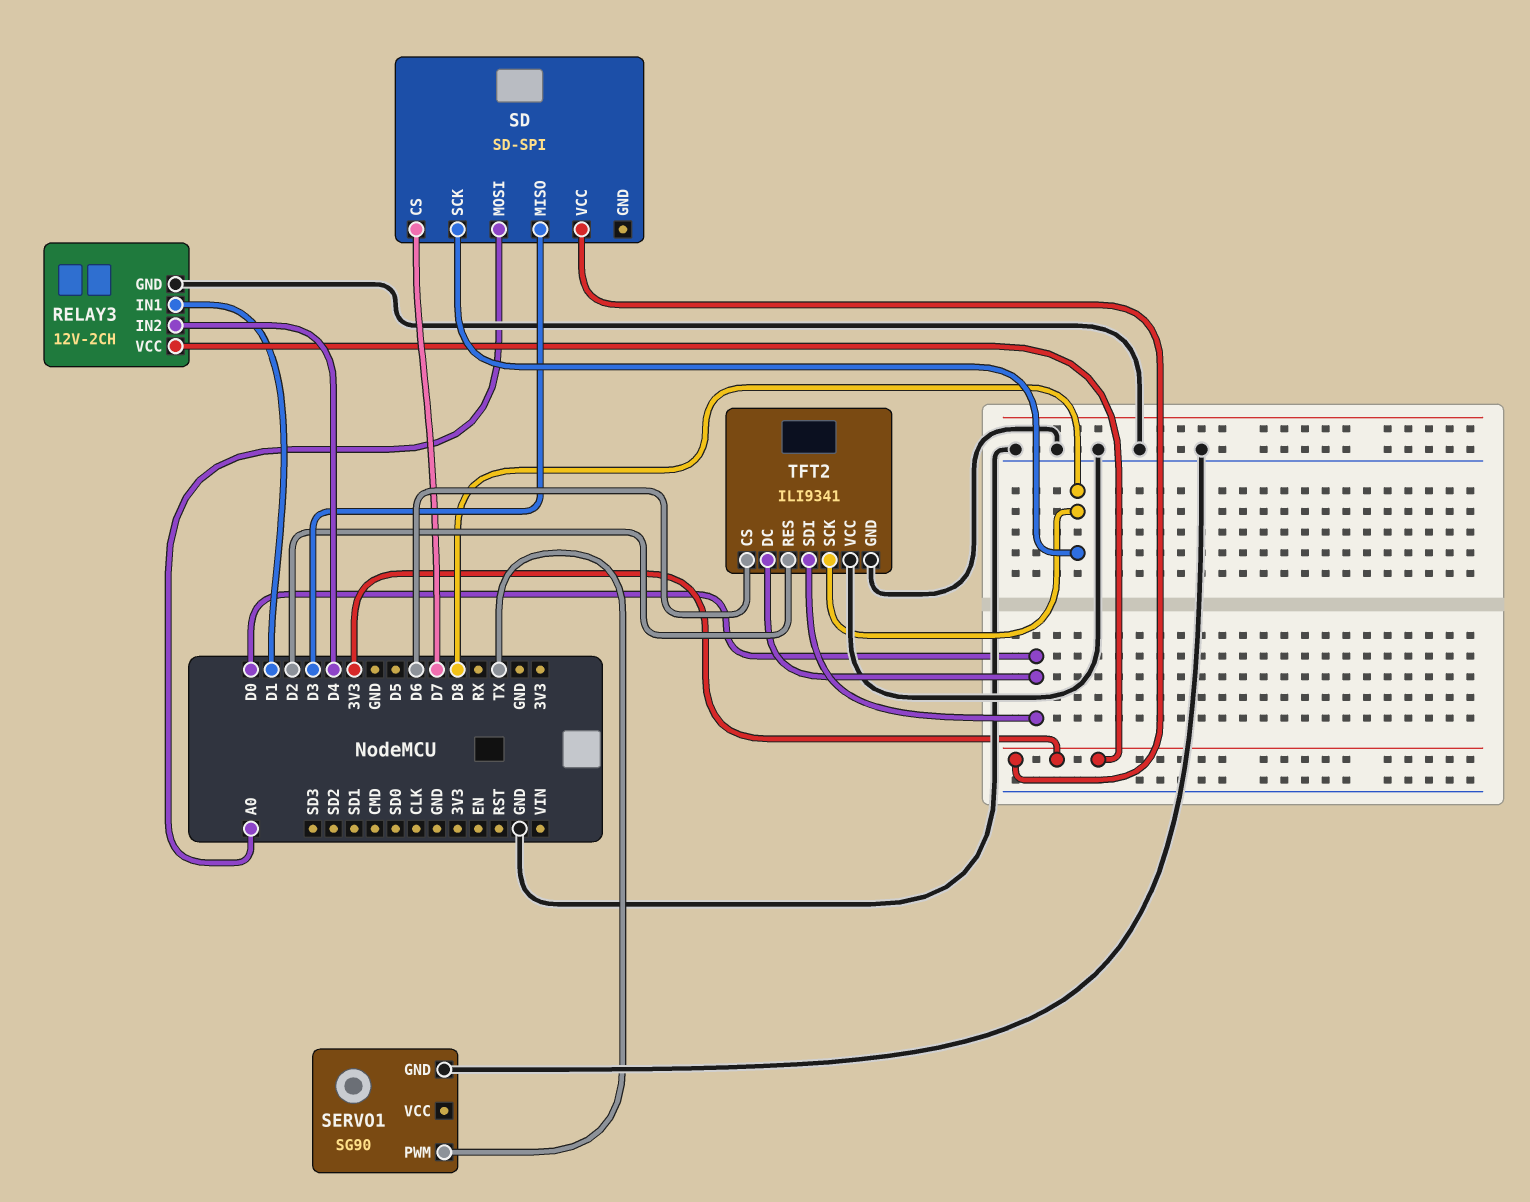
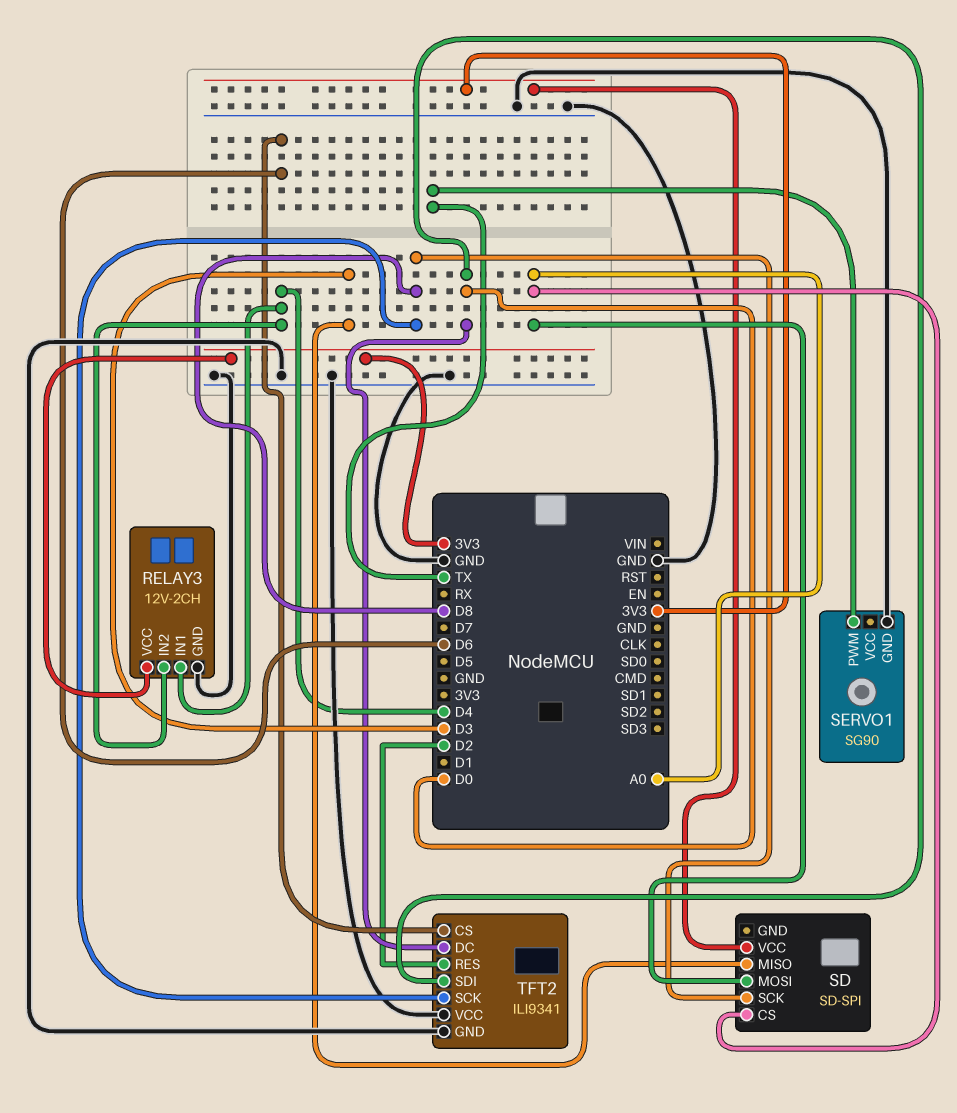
RELAY3 pin IN1: D1 -> D4
SD pin CS: D7 -> A0

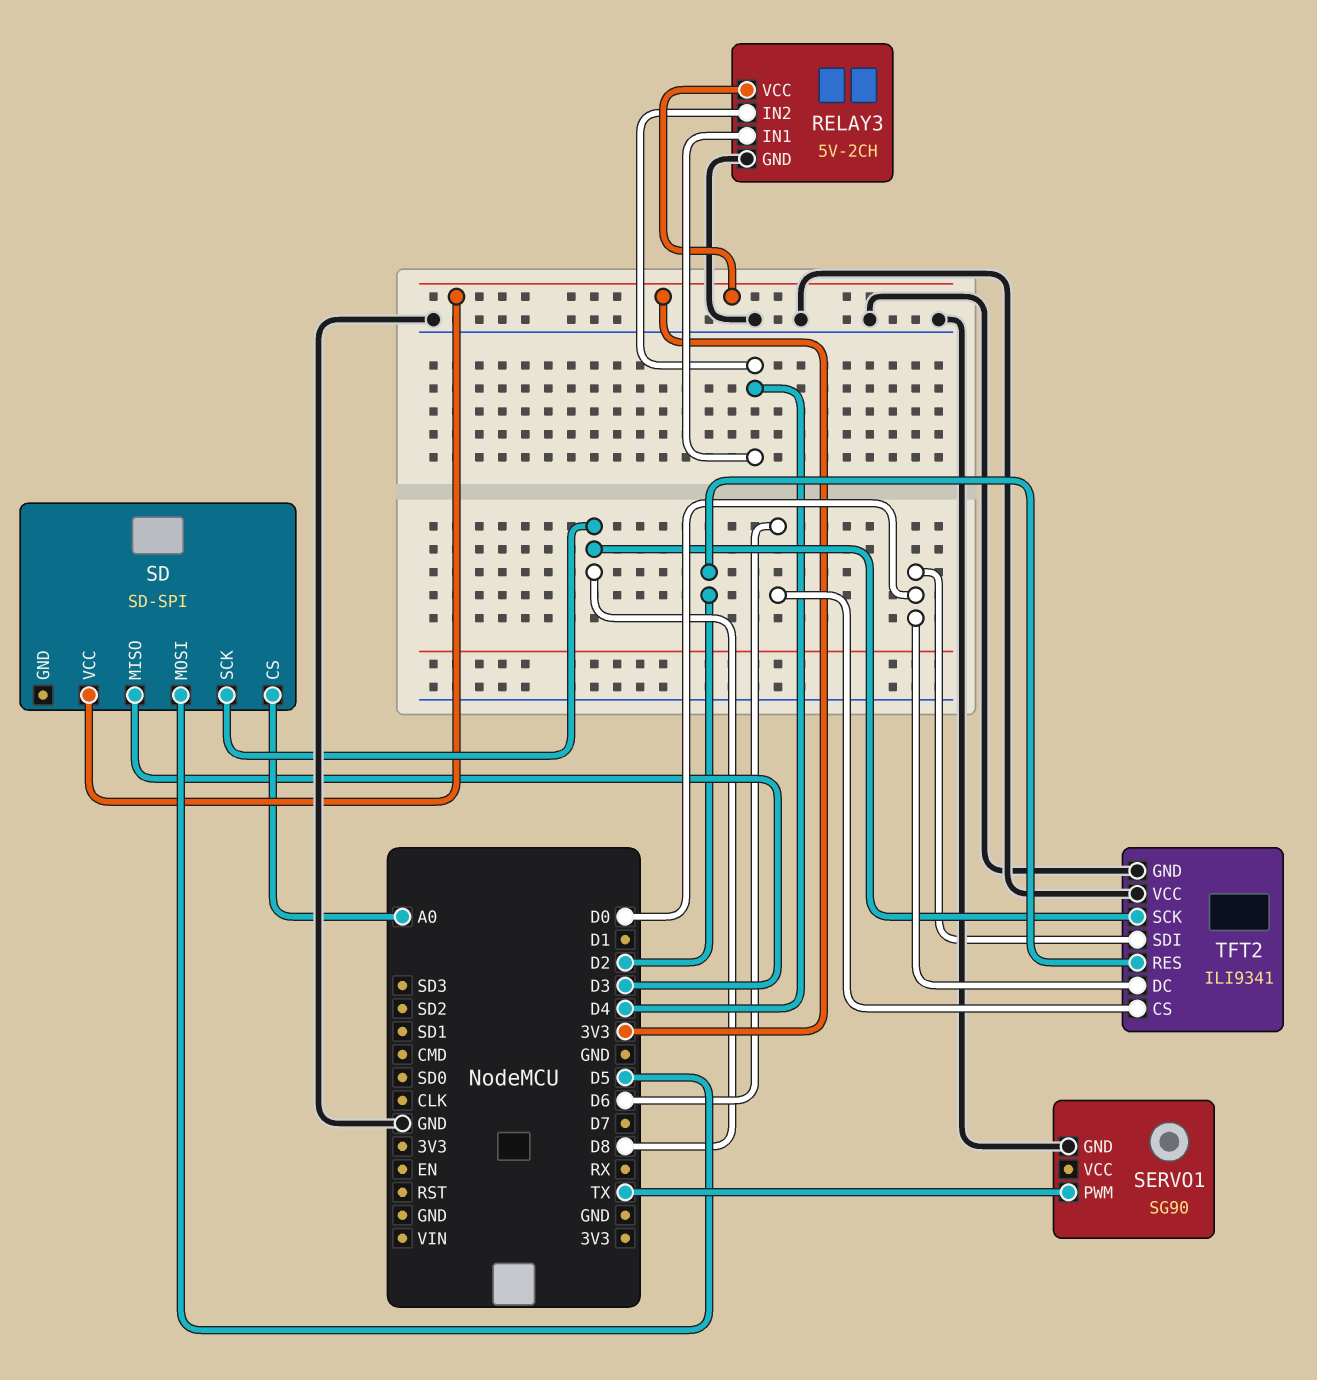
RELAY3: 12V-2CH -> 5V-2CH
SD pin MOSI: A0 -> D5

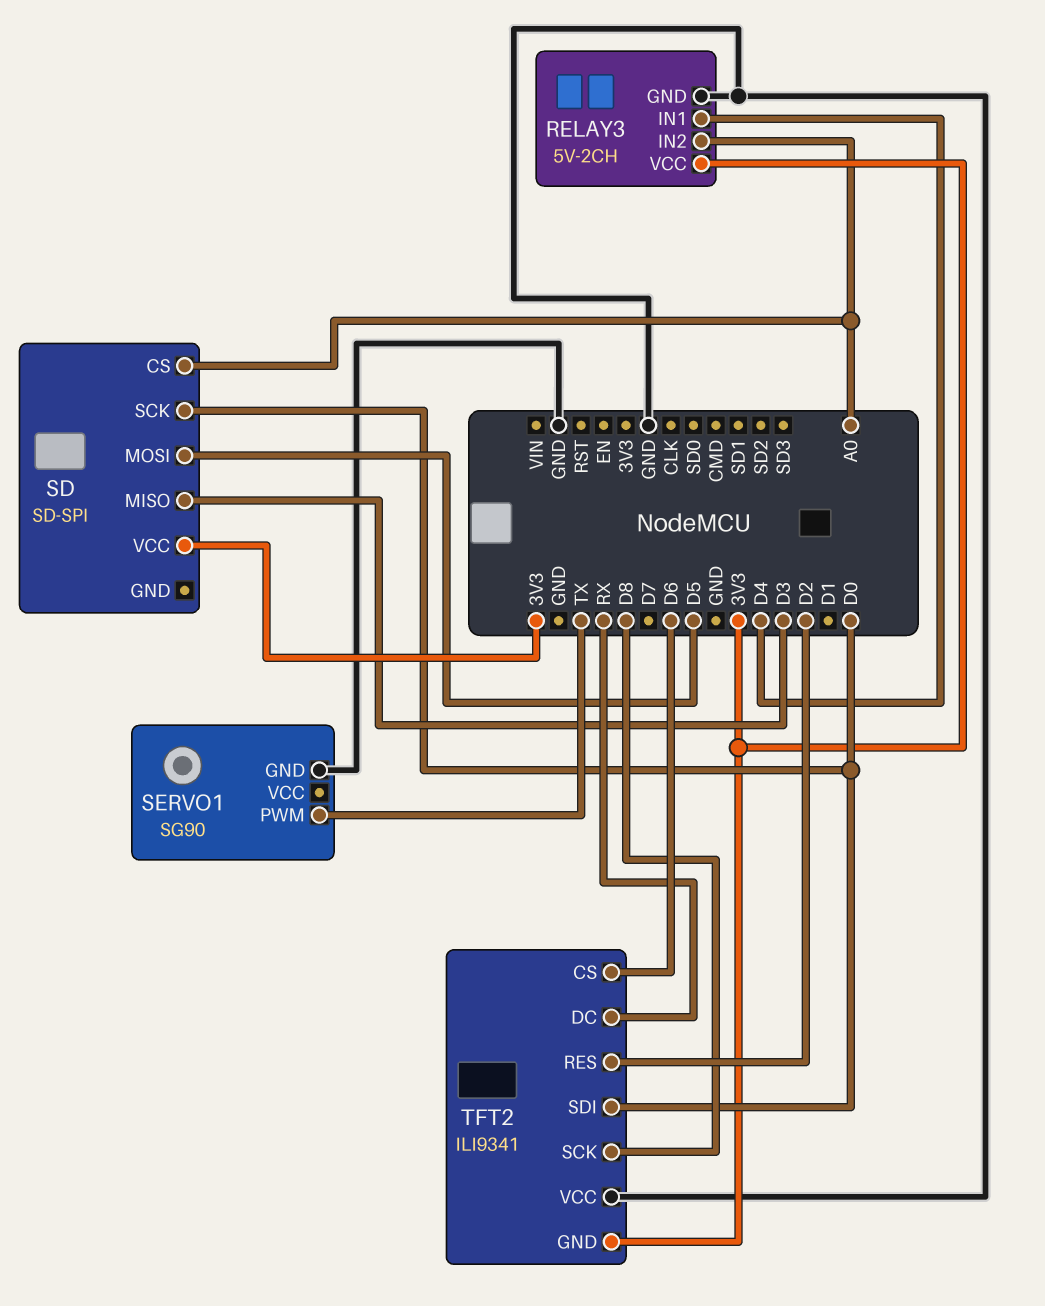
RELAY3 pin IN2: D4 -> A0
SD pin SCK: D8 -> D0
TFT2 pin DC: D0 -> RX
TFT2 pin GND: GND -> 3V3

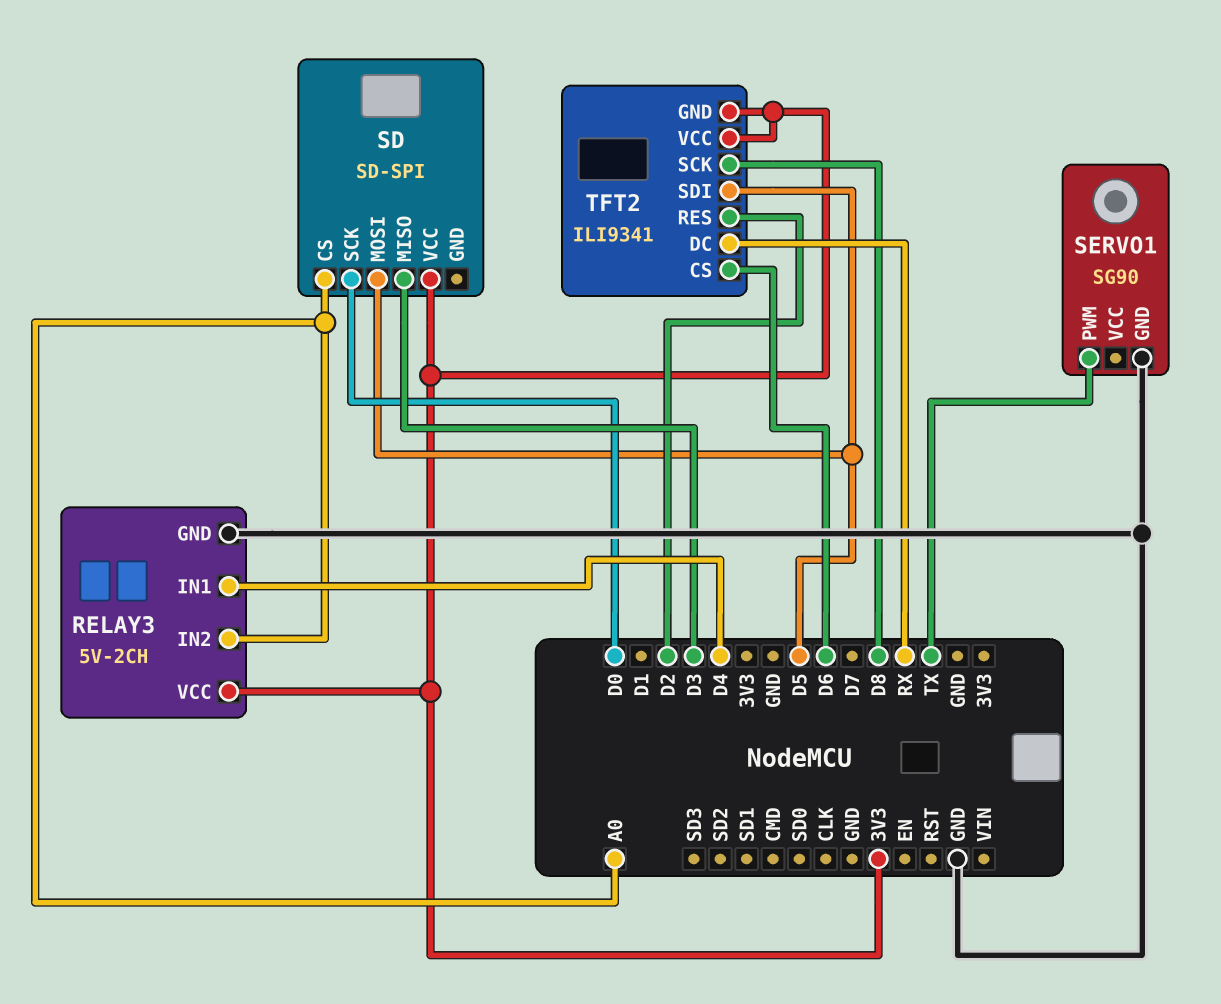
TFT2 pin SDI: D0 -> D5
TFT2 pin VCC: GND -> 3V3

